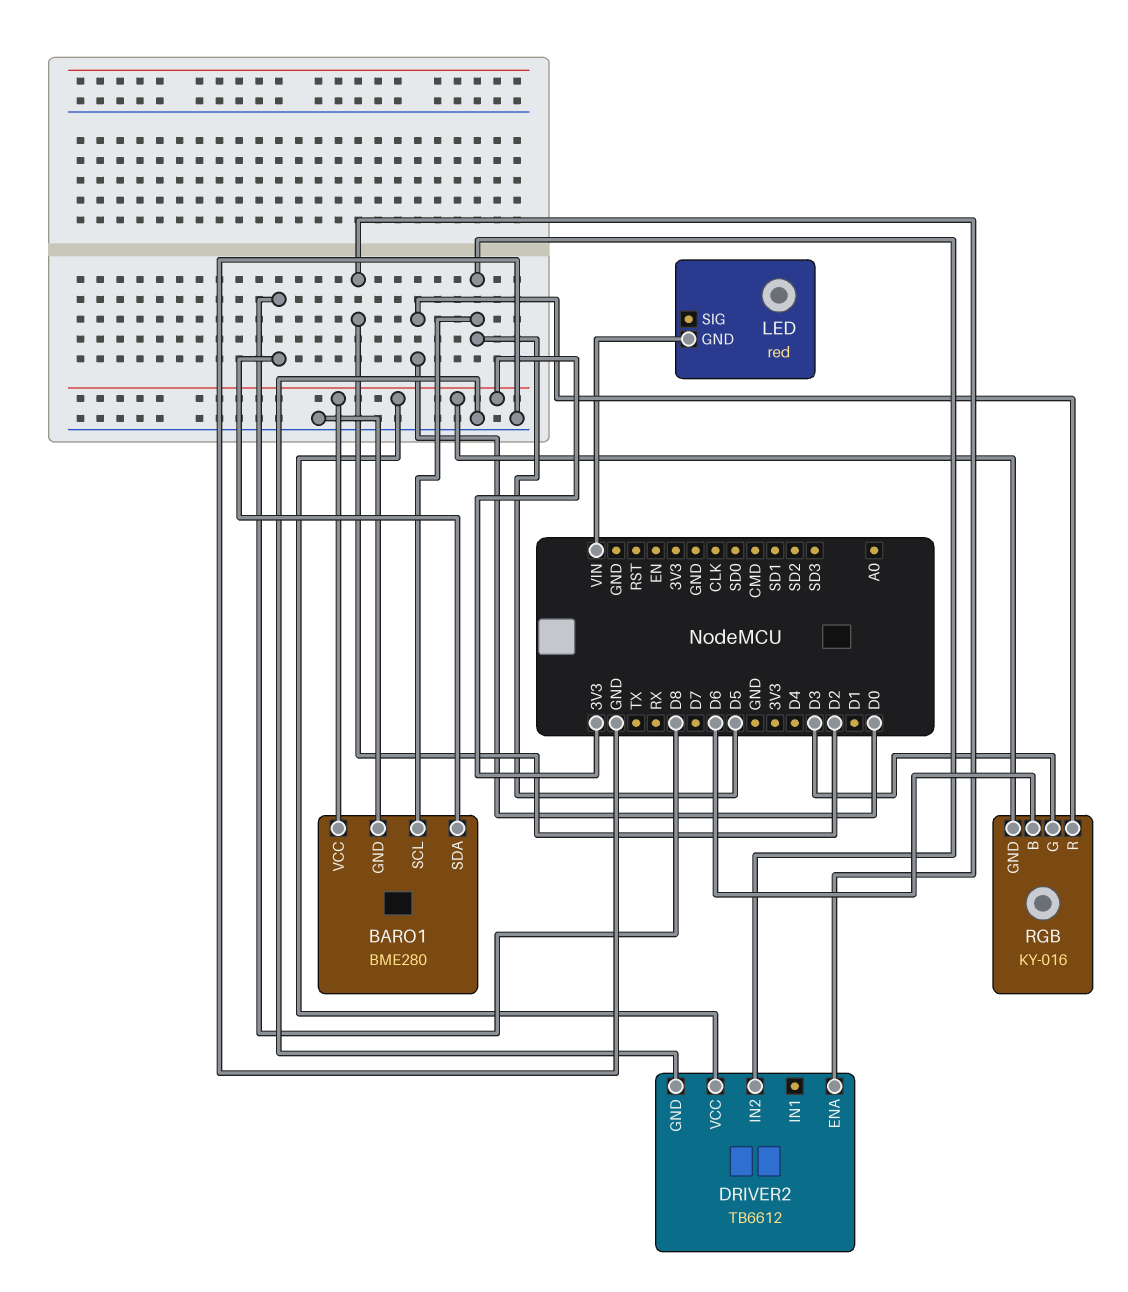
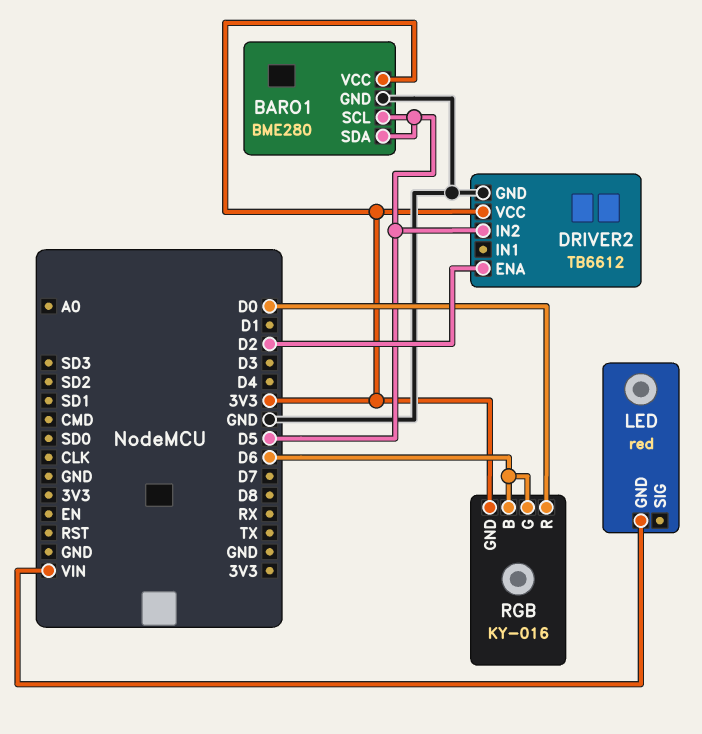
BARO1 pin SDA: D8 -> D5
RGB pin G: D3 -> D6

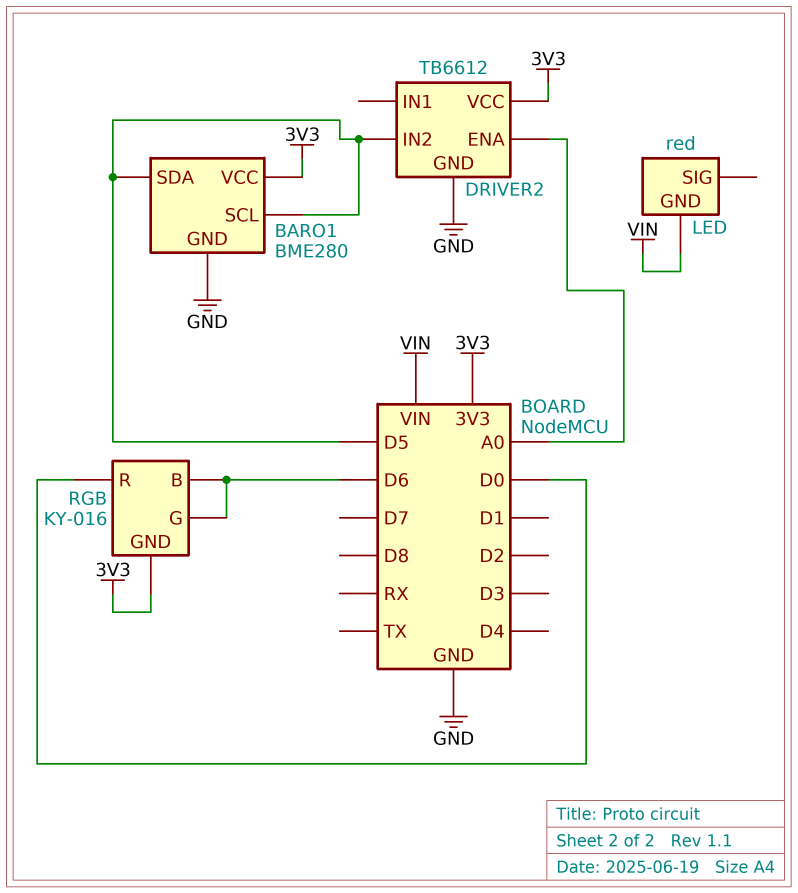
DRIVER2 pin ENA: D2 -> A0

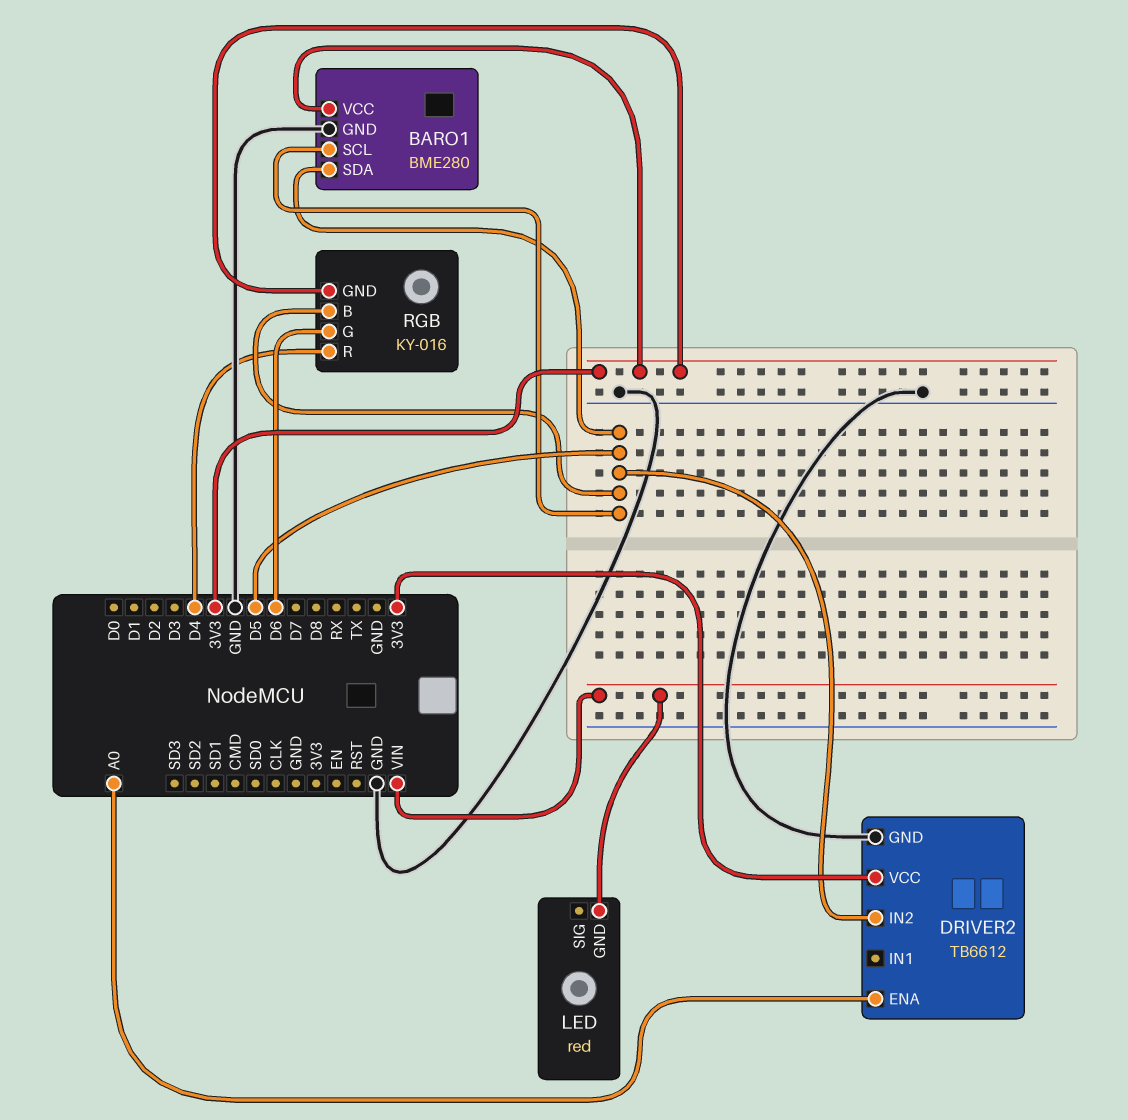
RGB pin B: D6 -> D5
RGB pin R: D0 -> D4

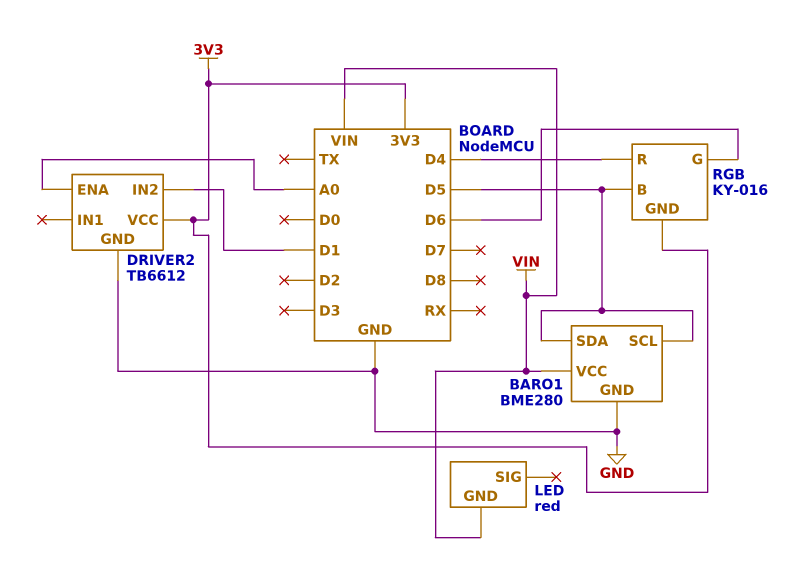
BARO1 pin VCC: 3V3 -> VIN
DRIVER2 pin IN2: D5 -> D1

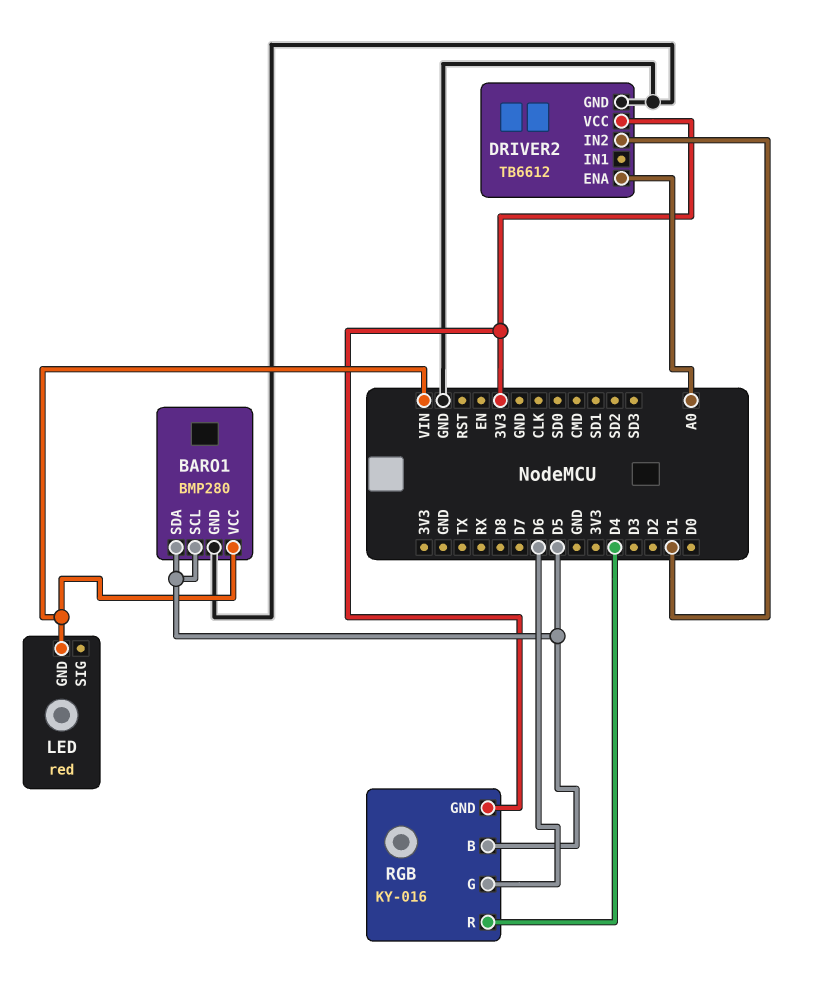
BARO1: BME280 -> BMP280

